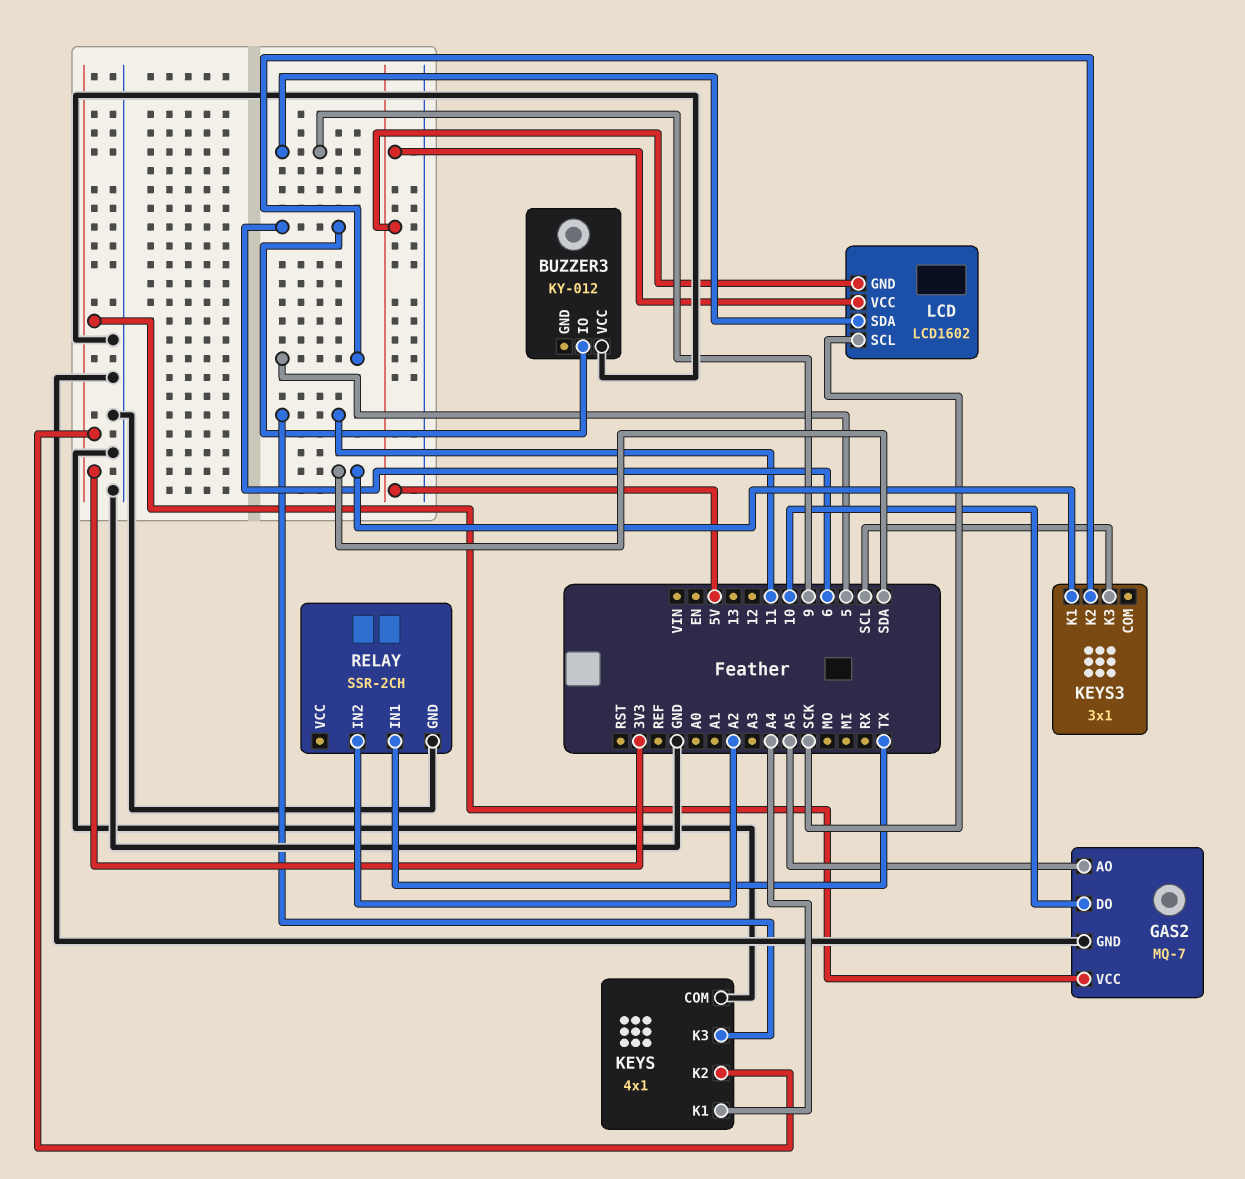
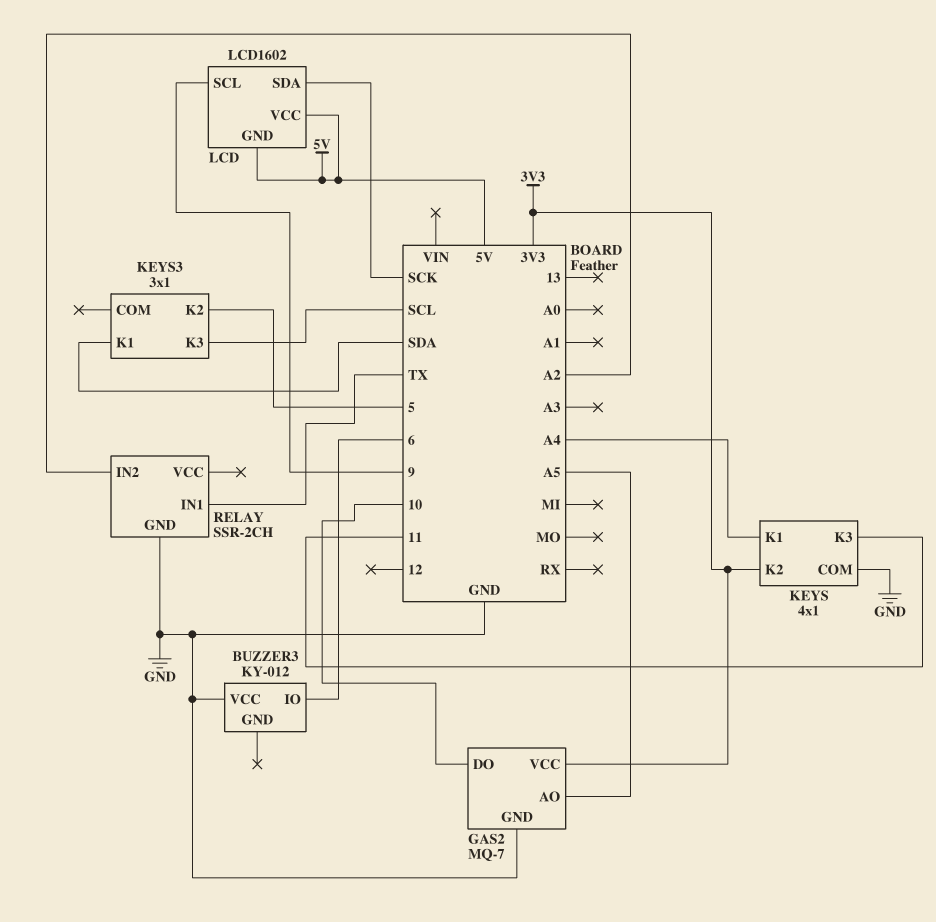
LCD pin SCL: SCK -> 9
LCD pin SDA: 9 -> SCK

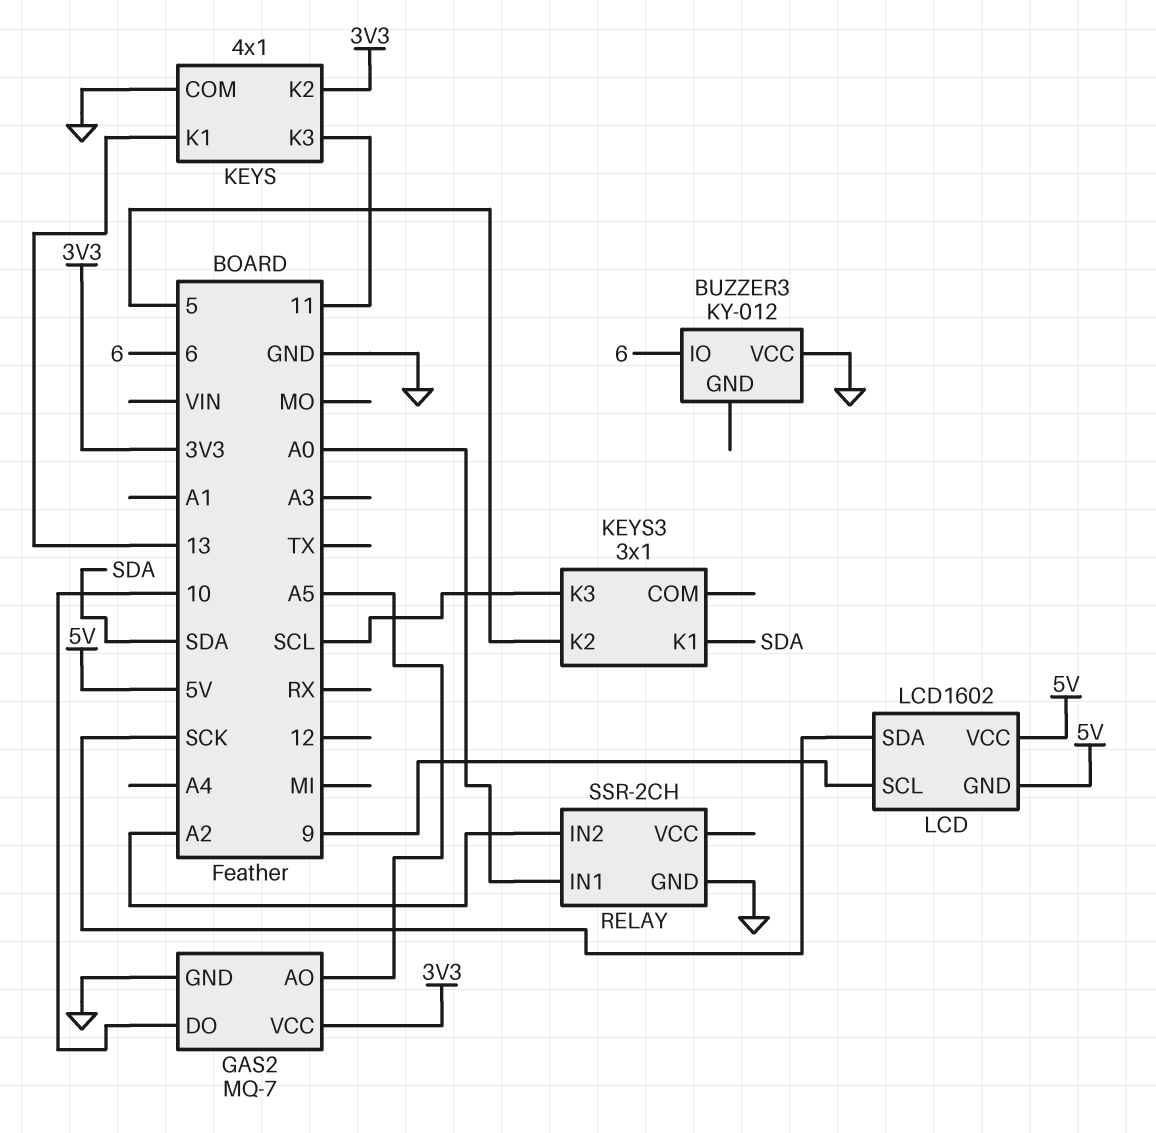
KEYS pin K1: A4 -> 13
RELAY pin IN1: TX -> A0

